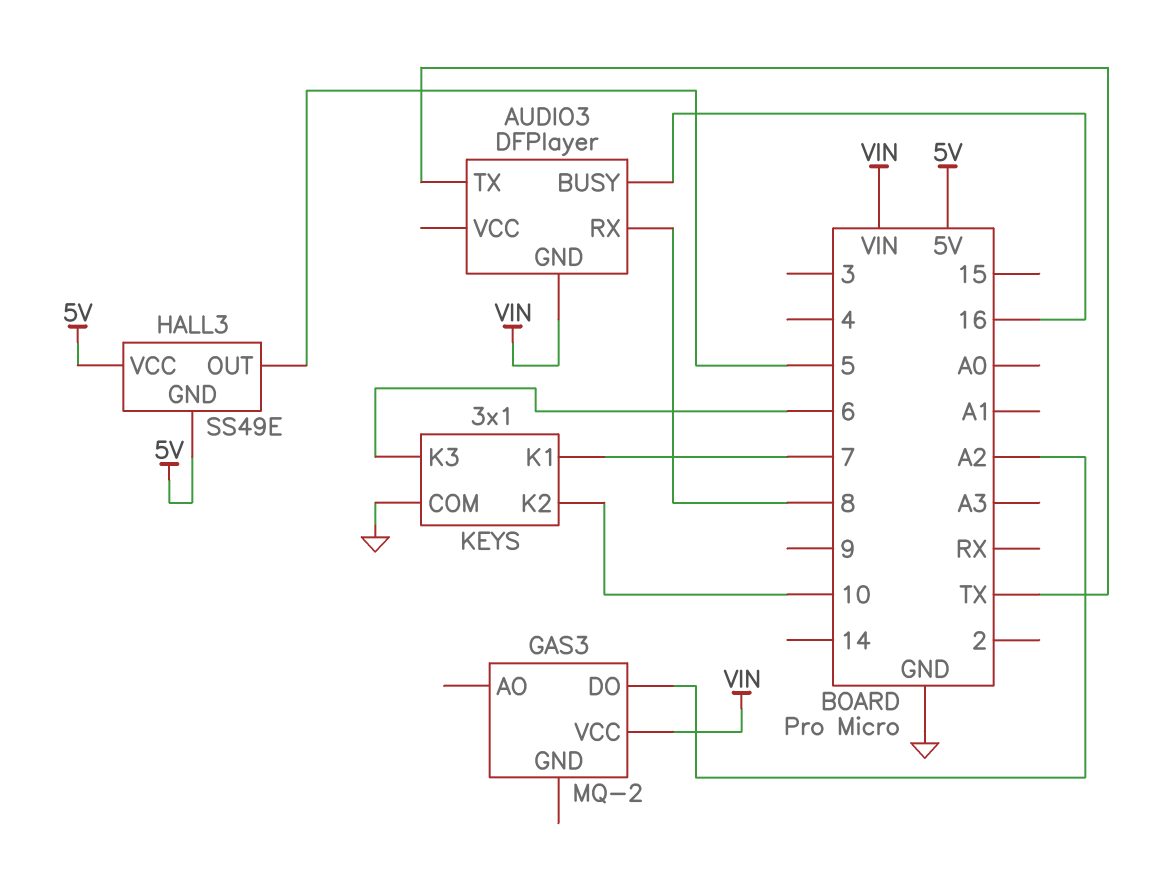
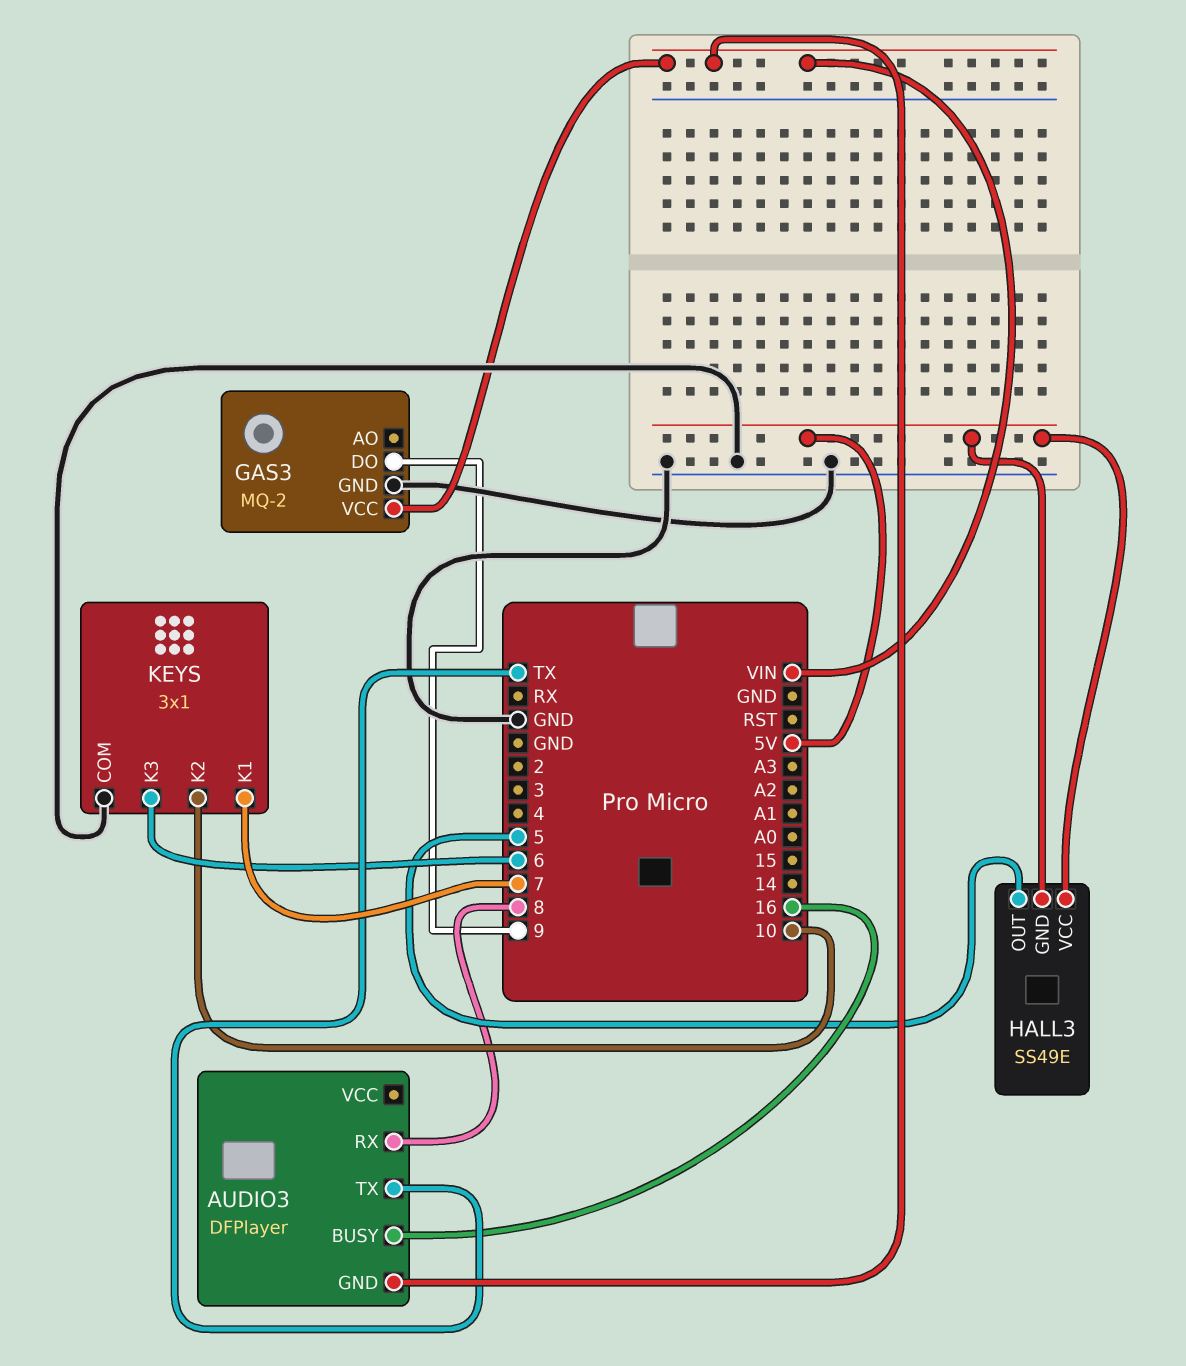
GAS3 pin DO: A2 -> 9
GAS3 pin GND: none -> GND

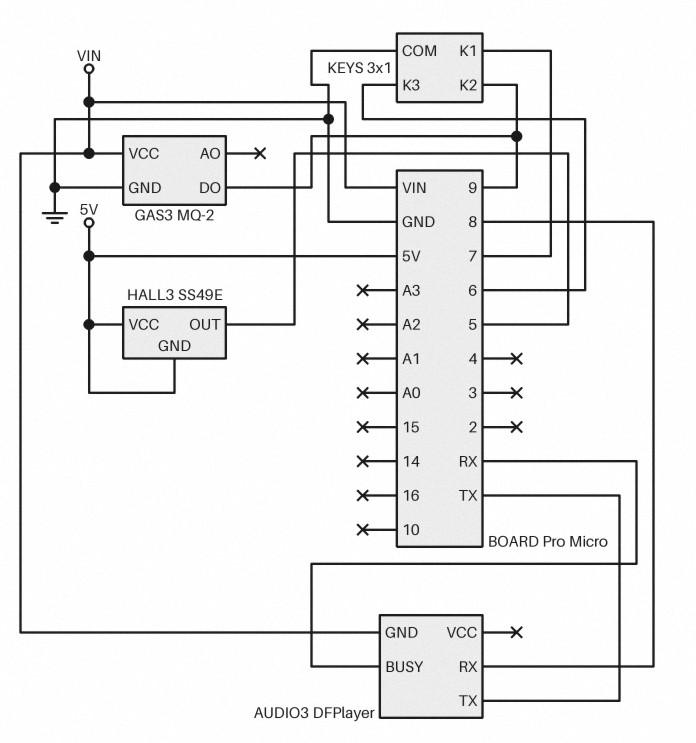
AUDIO3 pin BUSY: 16 -> RX
KEYS pin K2: 10 -> 9

